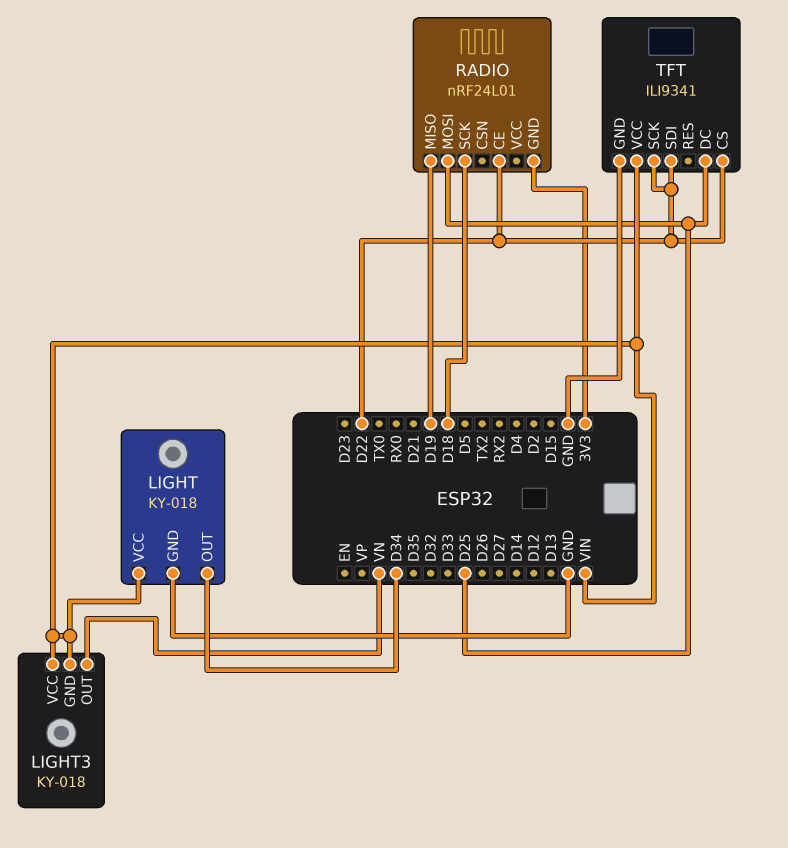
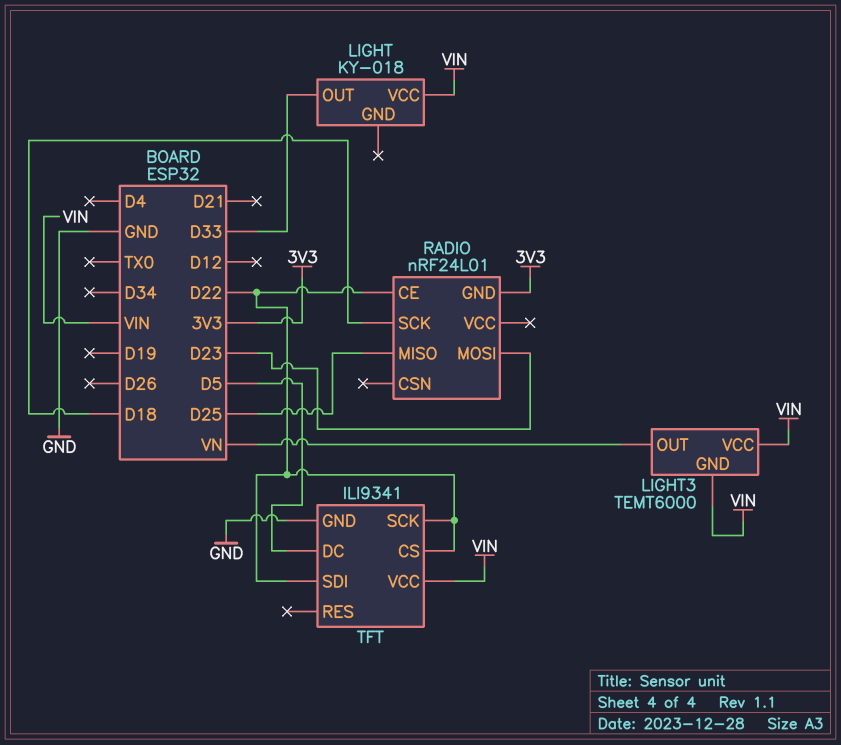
LIGHT pin GND: GND -> none
LIGHT pin OUT: D34 -> D33
LIGHT3: KY-018 -> TEMT6000
RADIO pin MISO: D19 -> D25
RADIO pin MOSI: D25 -> D23
TFT pin DC: D25 -> D5

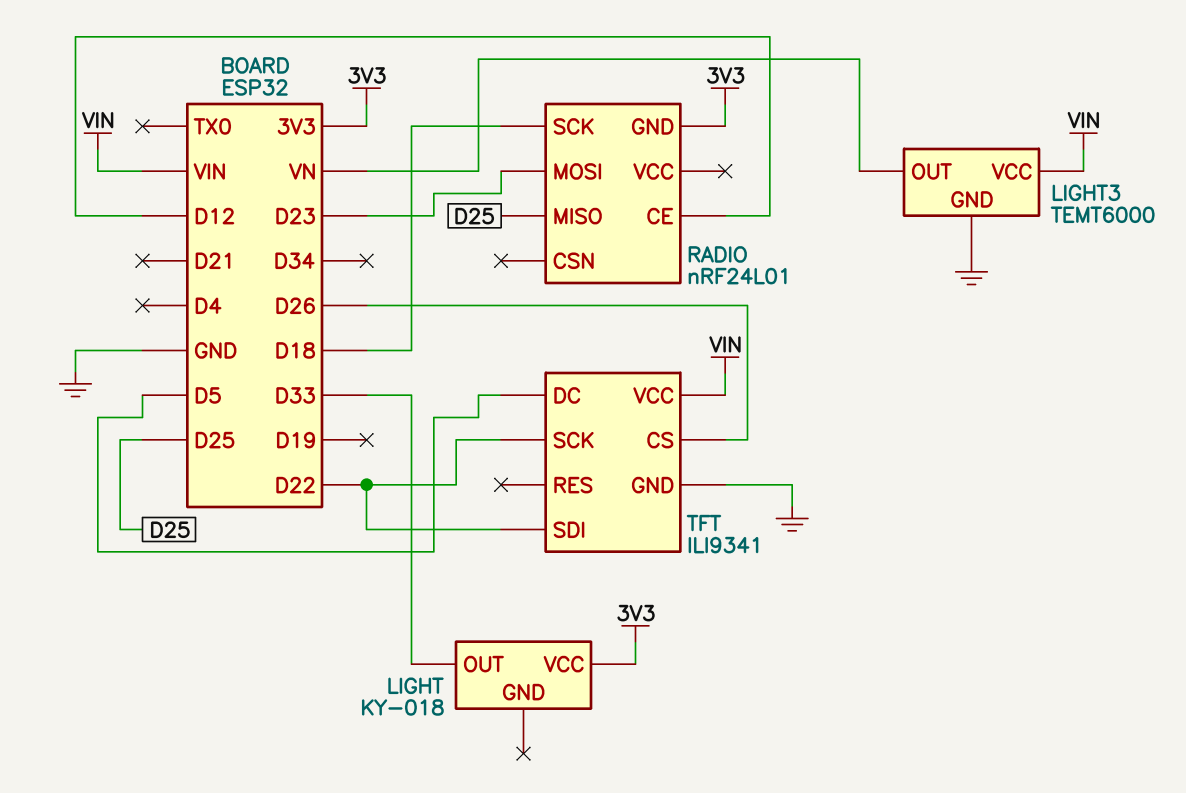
LIGHT pin VCC: VIN -> 3V3
LIGHT3 pin GND: VIN -> GND
RADIO pin CE: D22 -> D12
TFT pin CS: D22 -> D26

